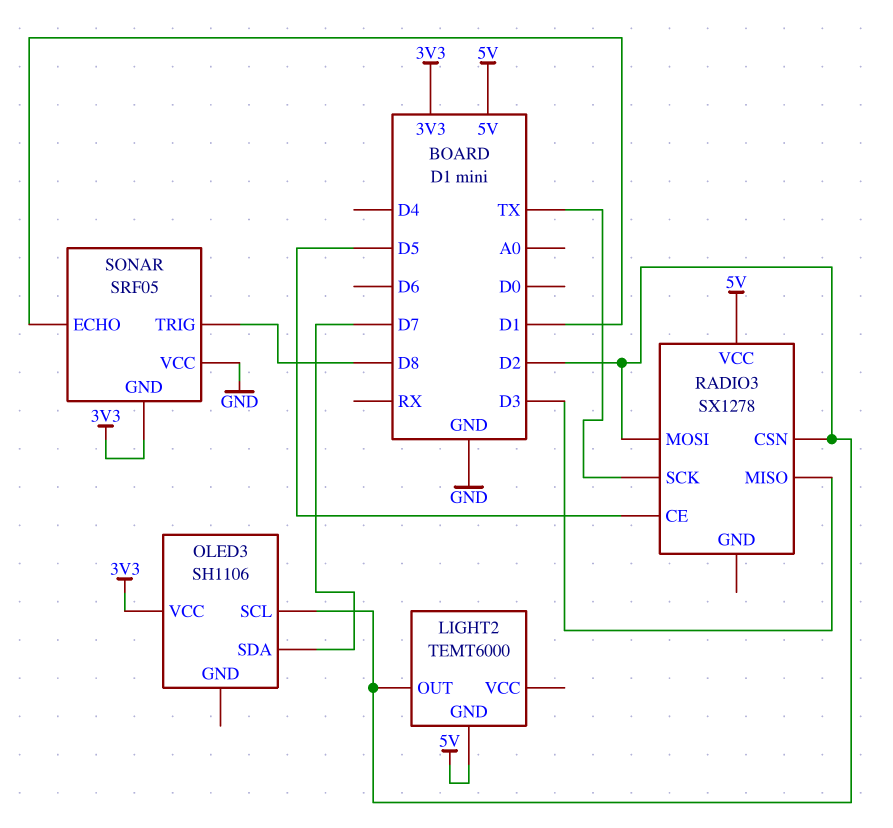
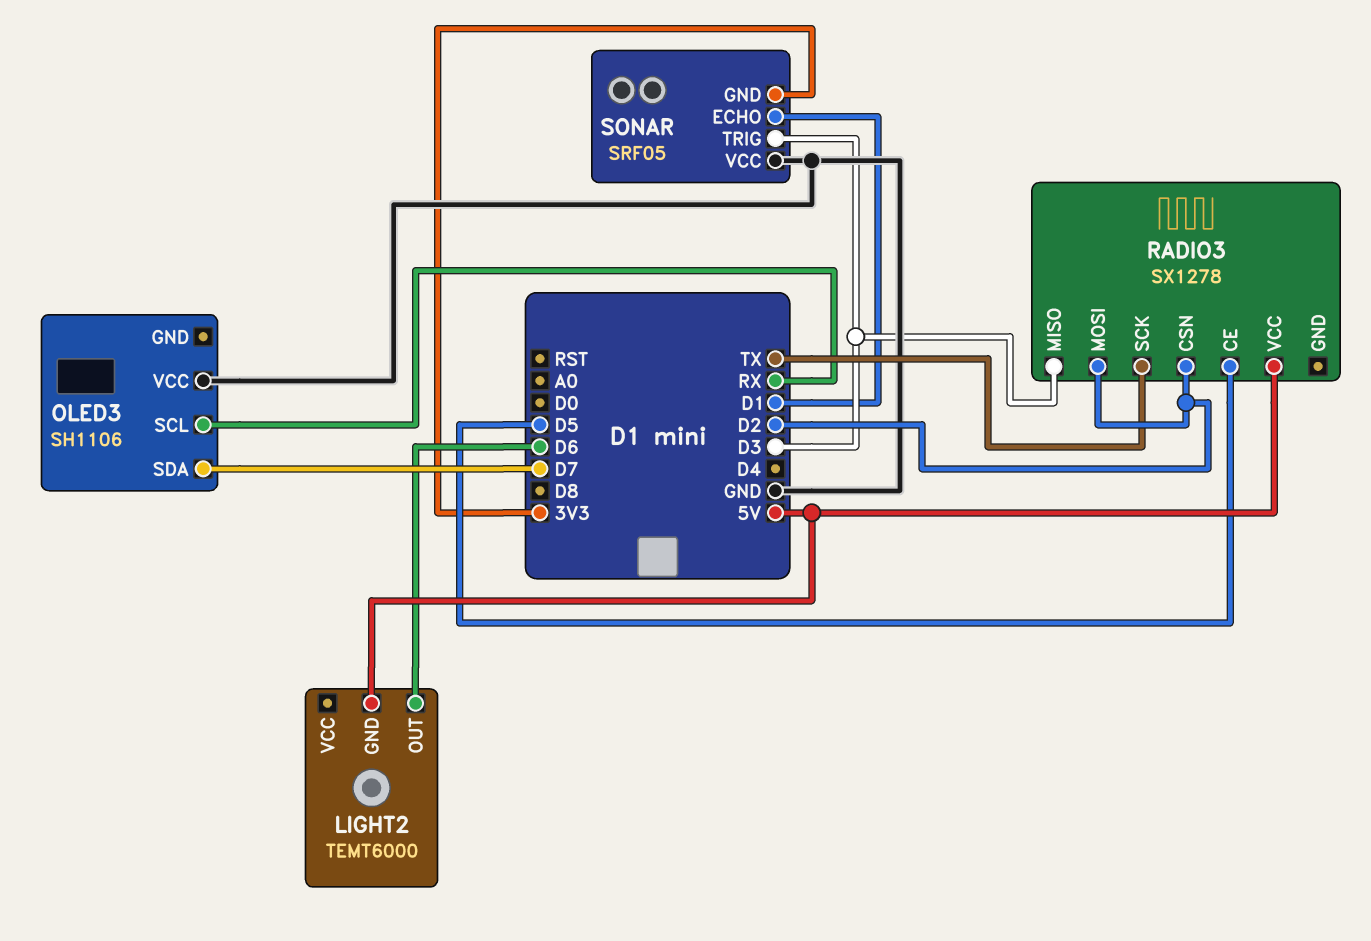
LIGHT2 pin OUT: D2 -> D6
OLED3 pin SCL: D2 -> RX
OLED3 pin VCC: 3V3 -> GND
SONAR pin TRIG: D8 -> D3

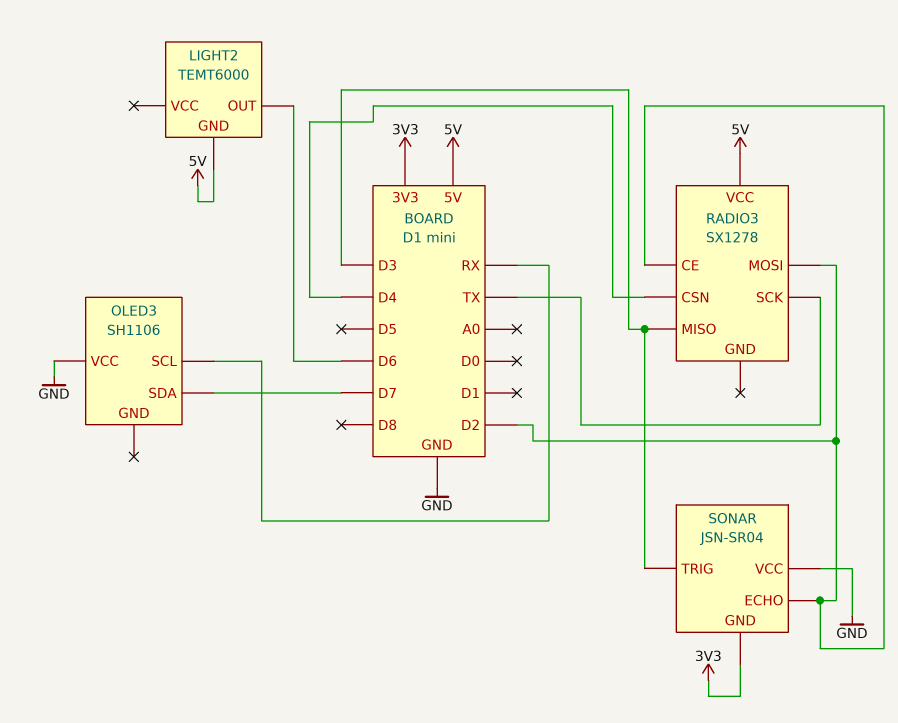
RADIO3 pin CE: D5 -> D2
RADIO3 pin CSN: D2 -> D4
SONAR: SRF05 -> JSN-SR04
SONAR pin ECHO: D1 -> D2

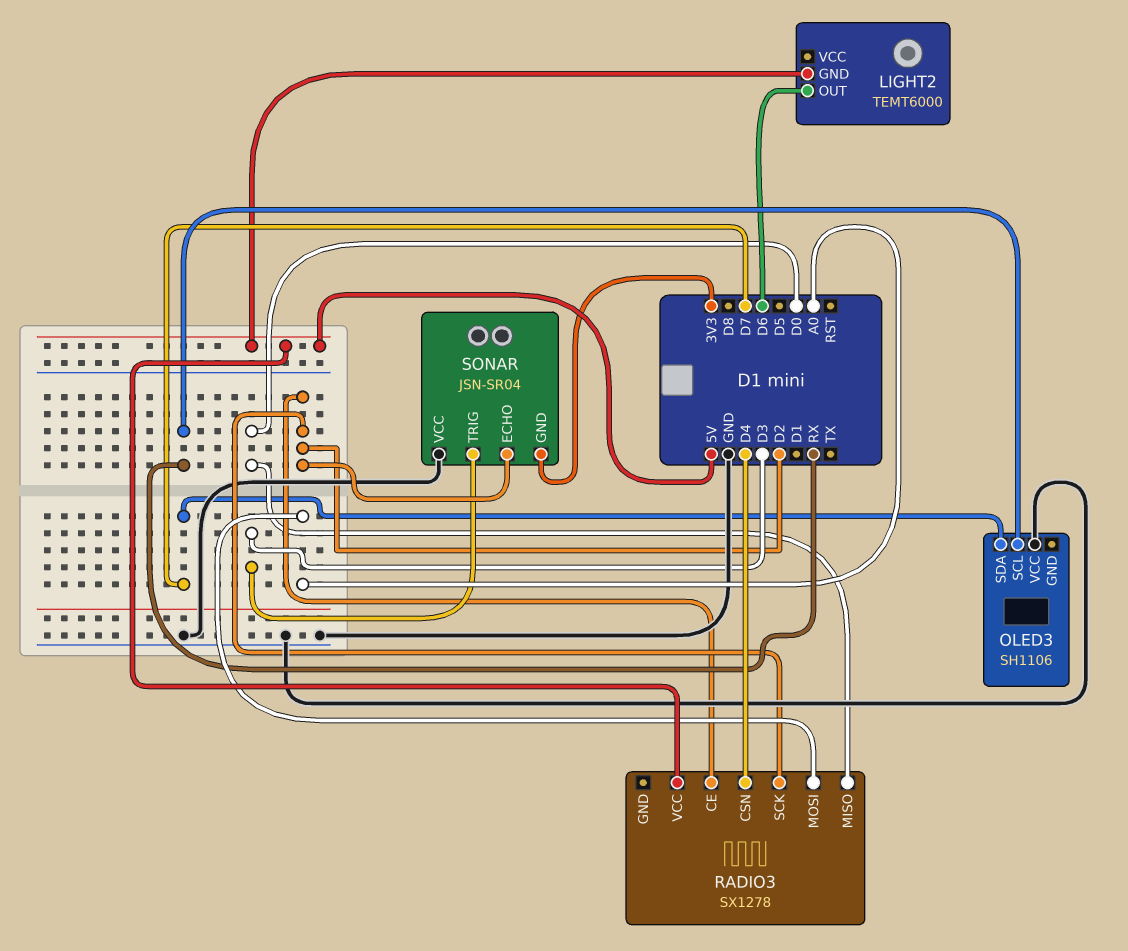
RADIO3 pin MISO: D3 -> D0
RADIO3 pin MOSI: D2 -> A0
RADIO3 pin SCK: TX -> D2

